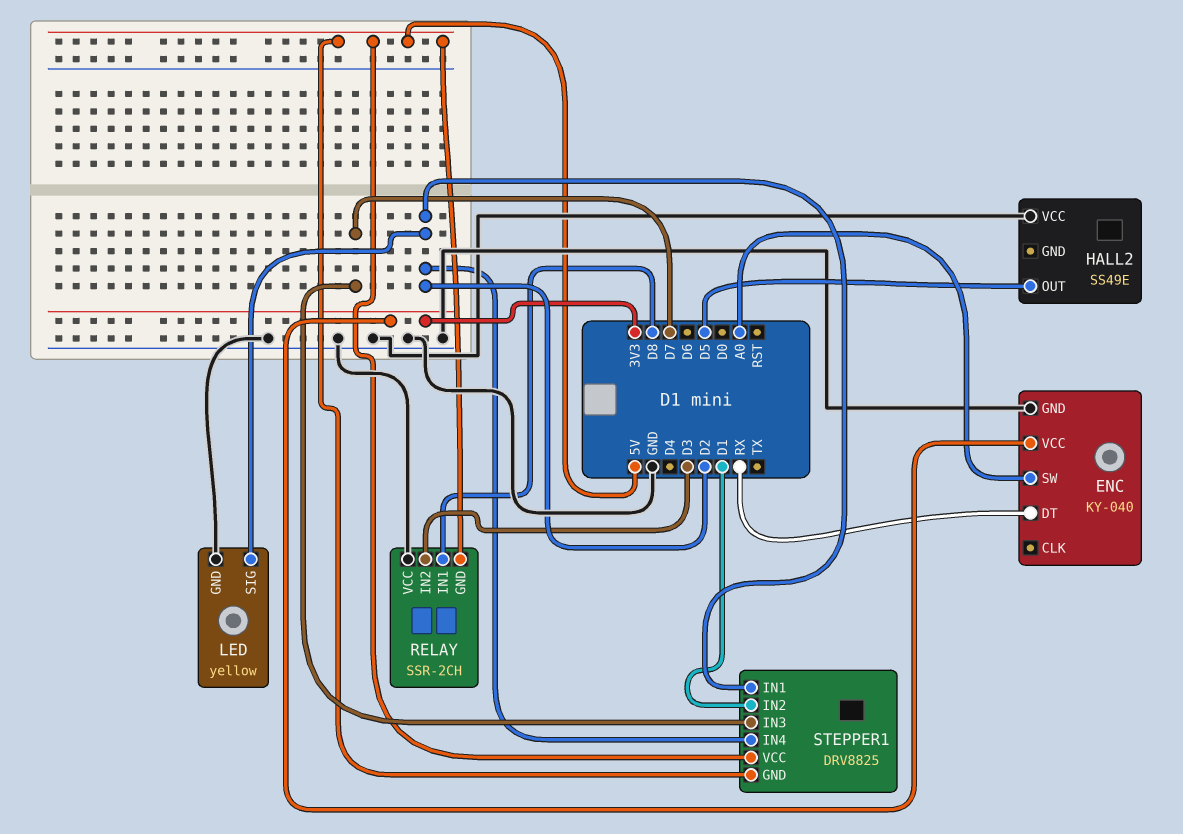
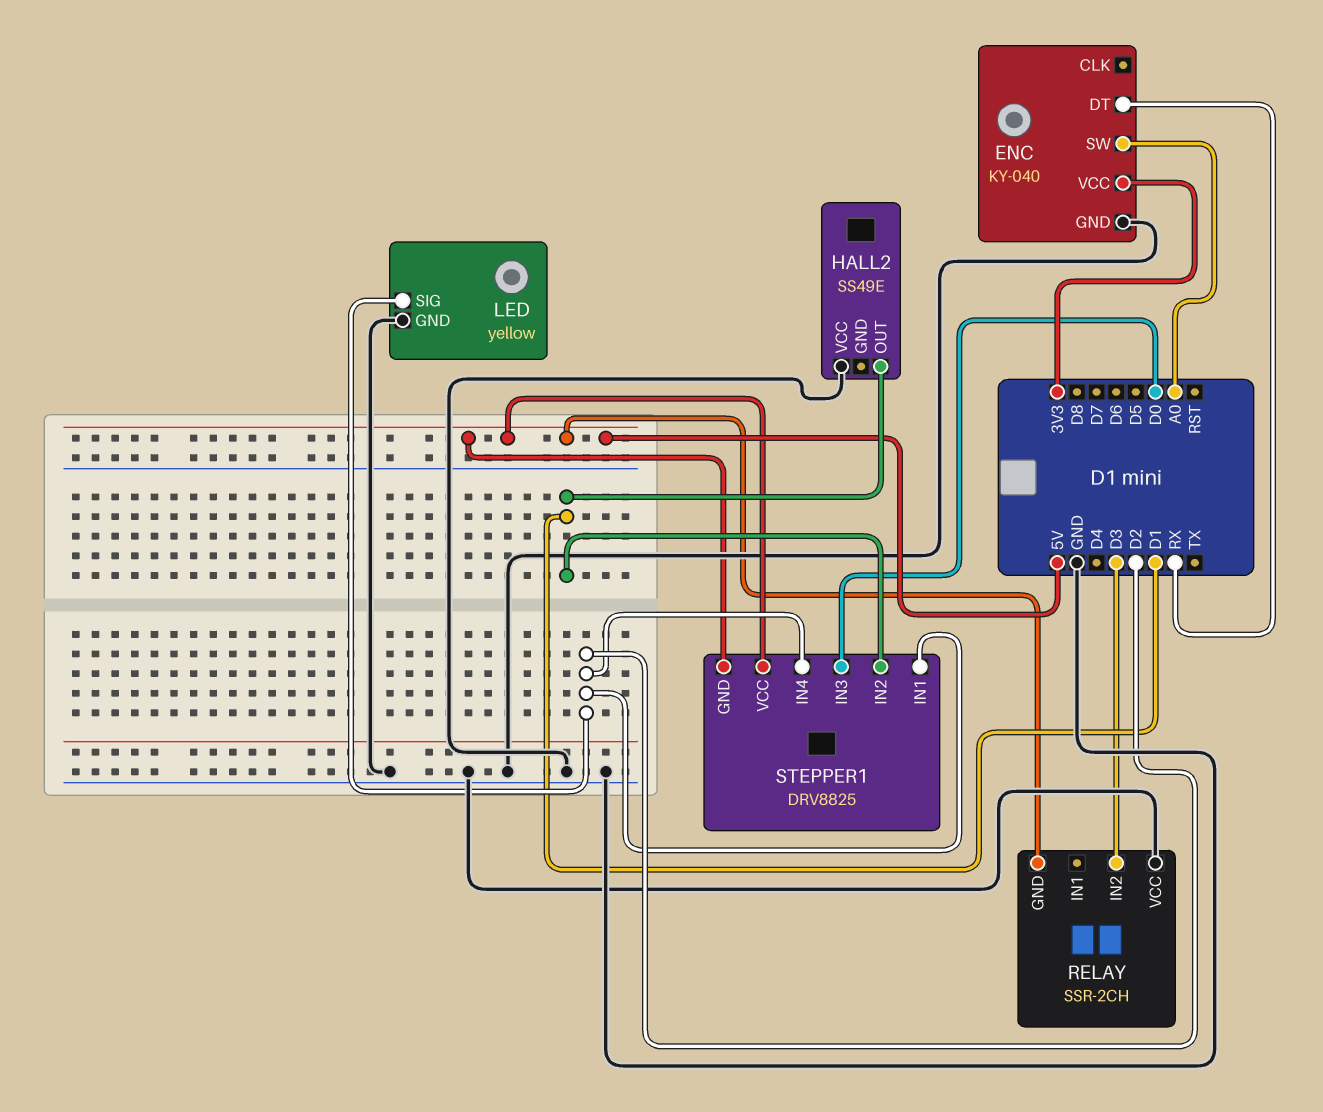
HALL2 pin OUT: D5 -> D1
RELAY pin IN1: D8 -> none
STEPPER1 pin IN3: D7 -> D0

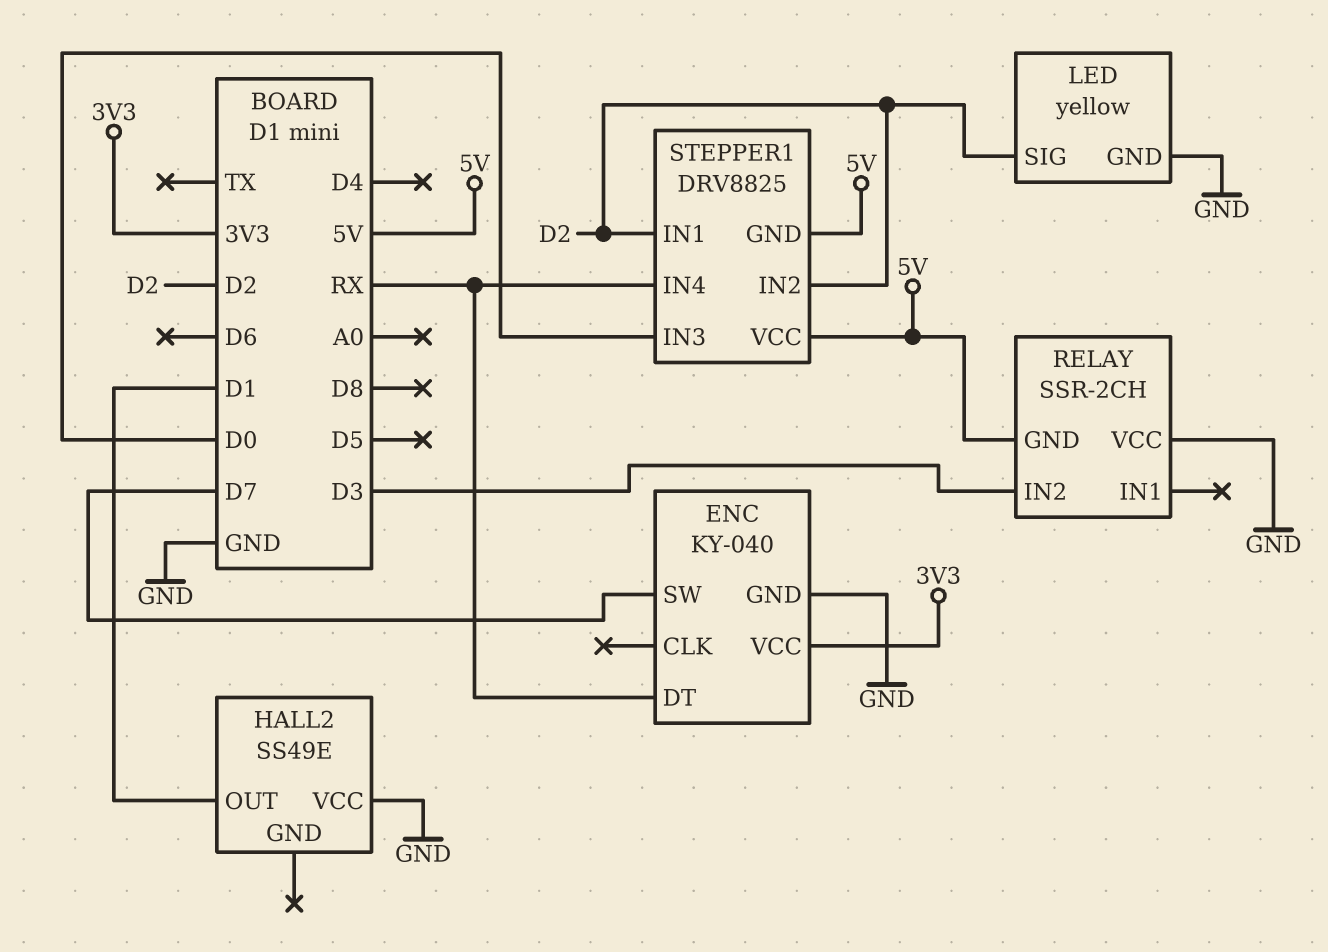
ENC pin SW: A0 -> D7
STEPPER1 pin IN2: D1 -> D2
STEPPER1 pin IN4: D2 -> RX

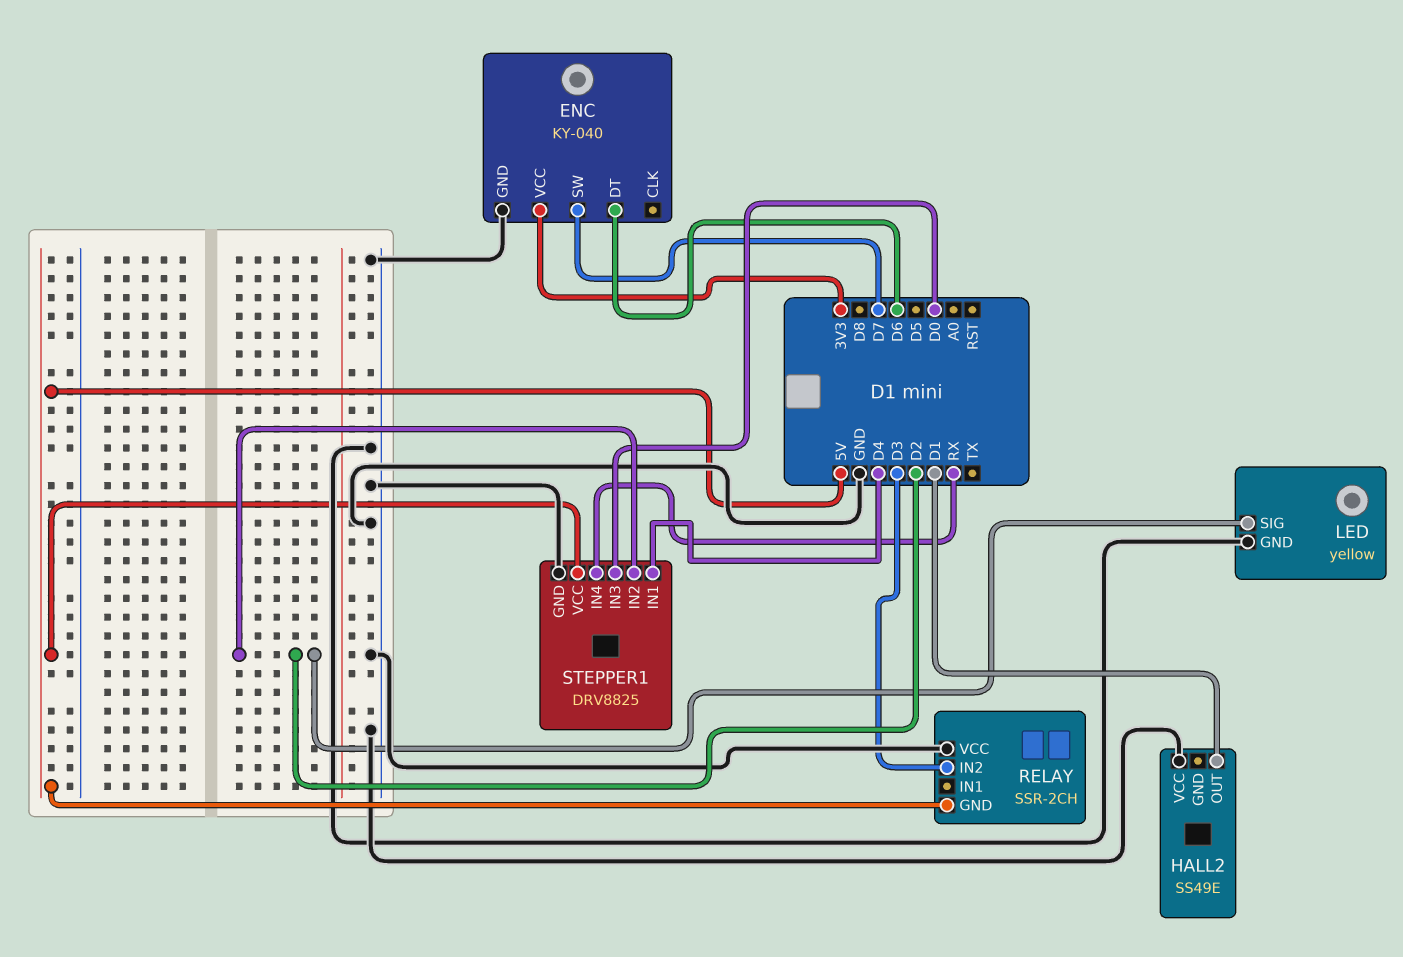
ENC pin DT: RX -> D6
STEPPER1 pin GND: 5V -> GND
STEPPER1 pin IN1: D2 -> D4

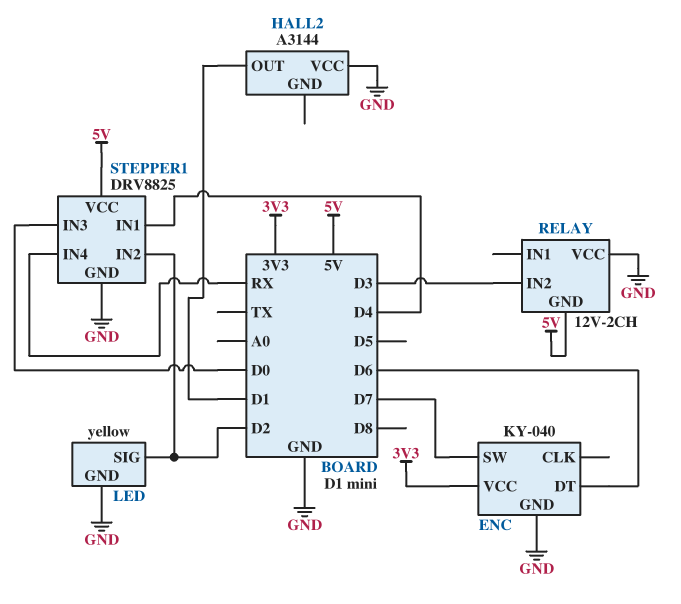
HALL2: SS49E -> A3144
RELAY: SSR-2CH -> 12V-2CH

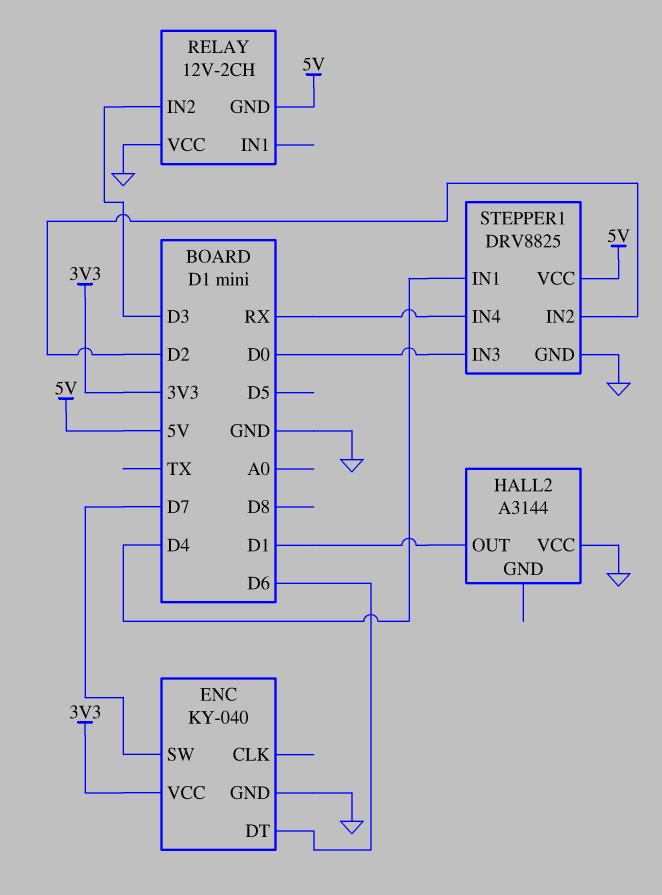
LED: yellow -> none
LED pin GND: GND -> none
LED pin SIG: D2 -> none

